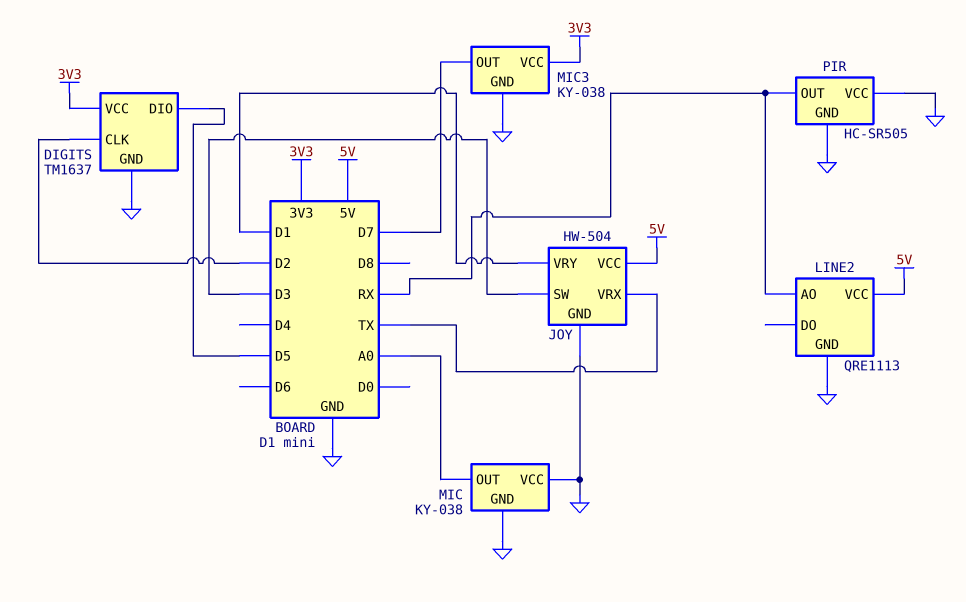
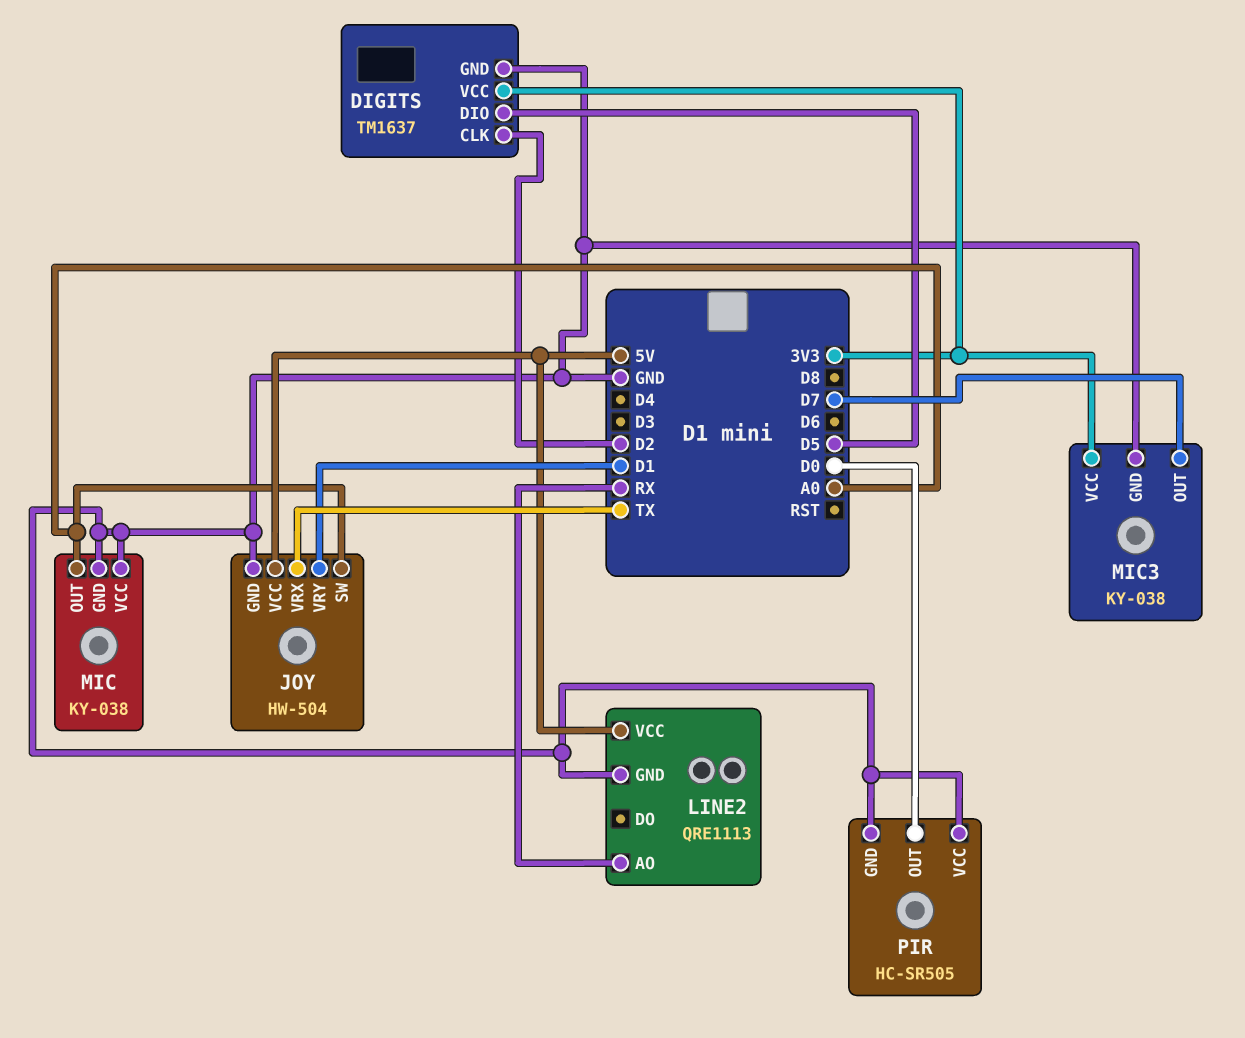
JOY pin SW: D3 -> A0
PIR pin OUT: RX -> D0

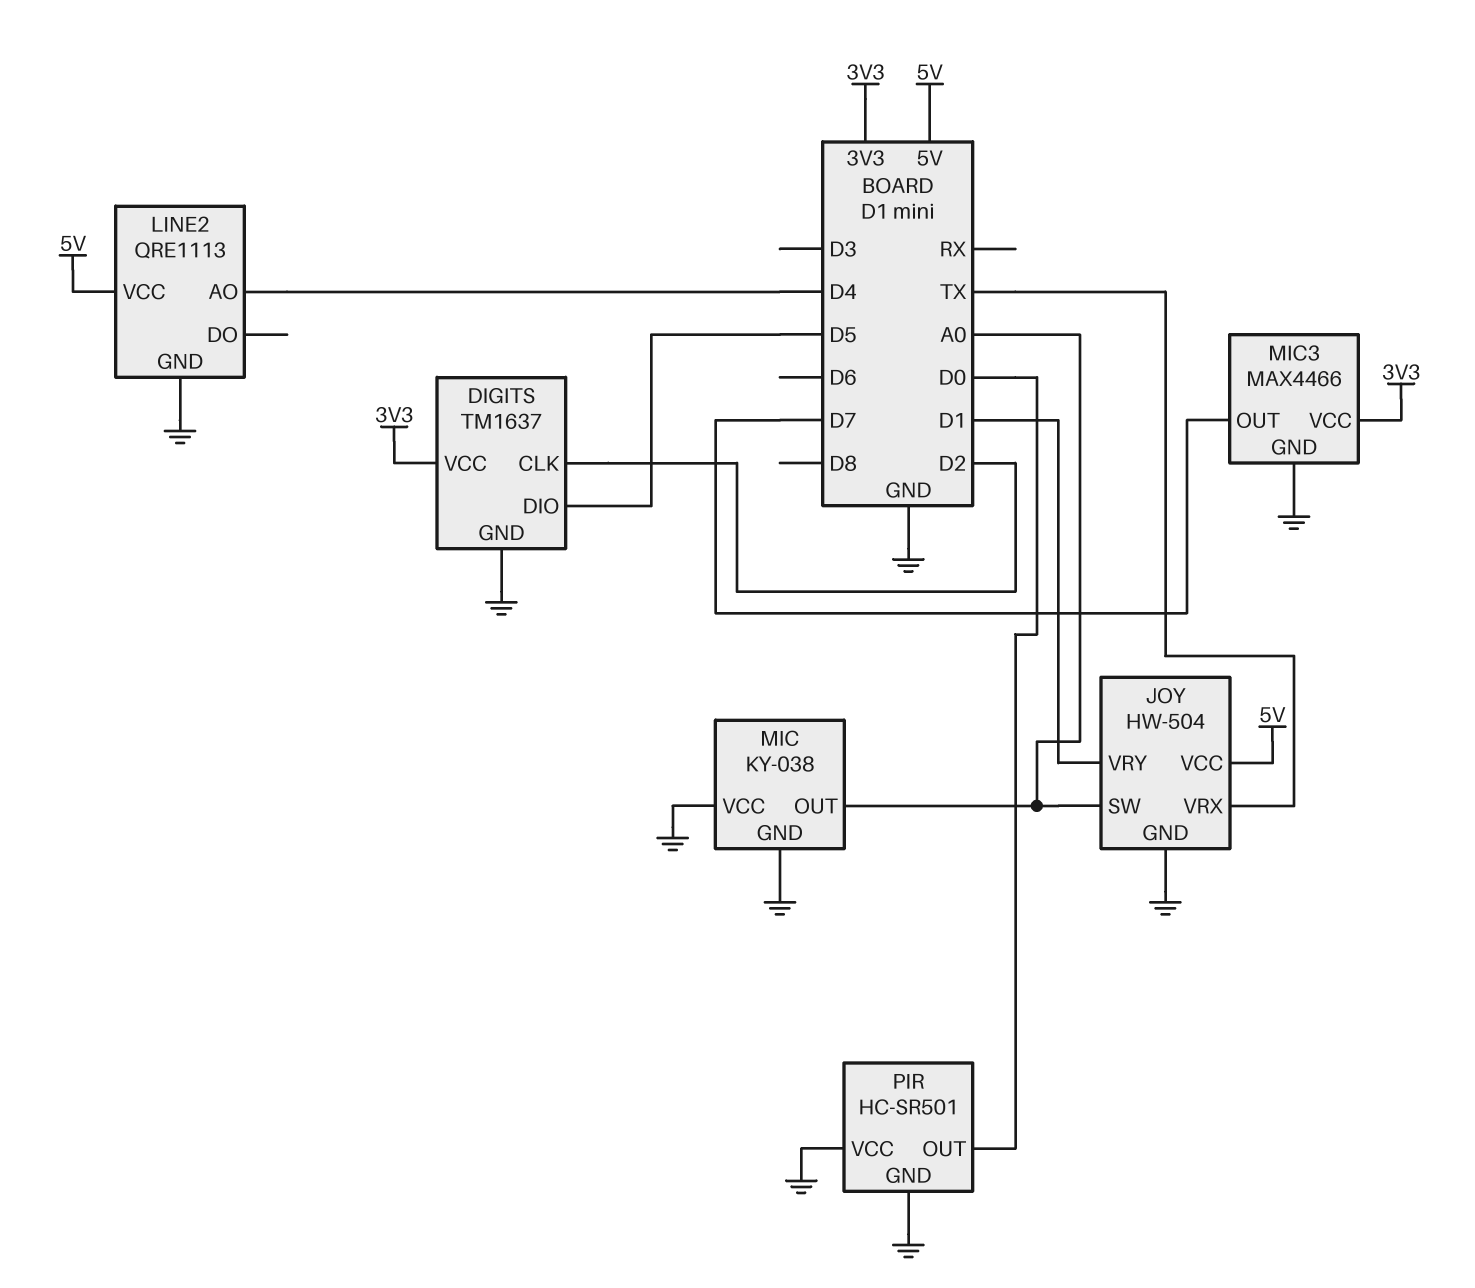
LINE2 pin AO: RX -> D4
MIC3: KY-038 -> MAX4466
PIR: HC-SR505 -> HC-SR501

